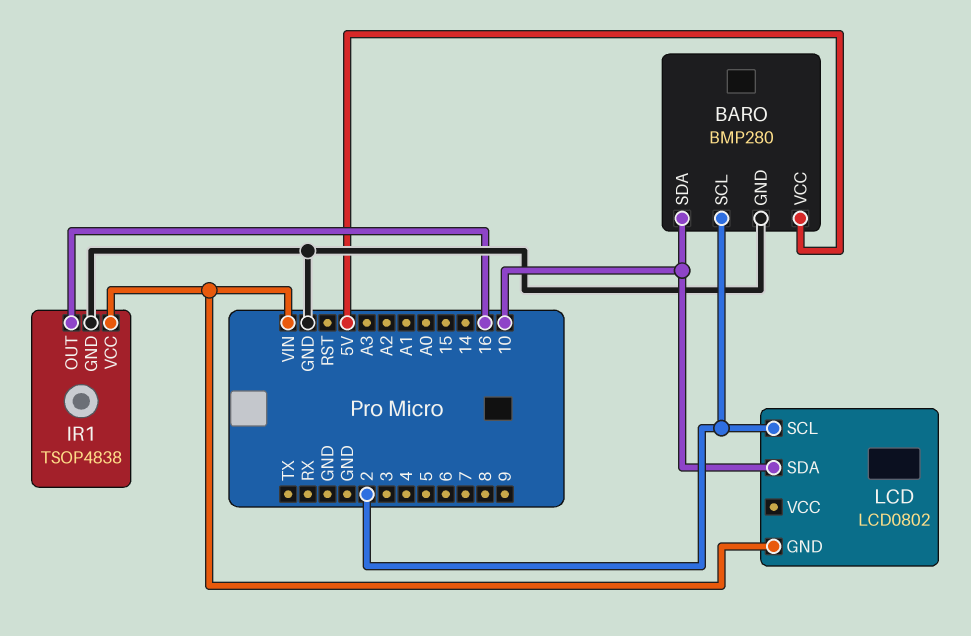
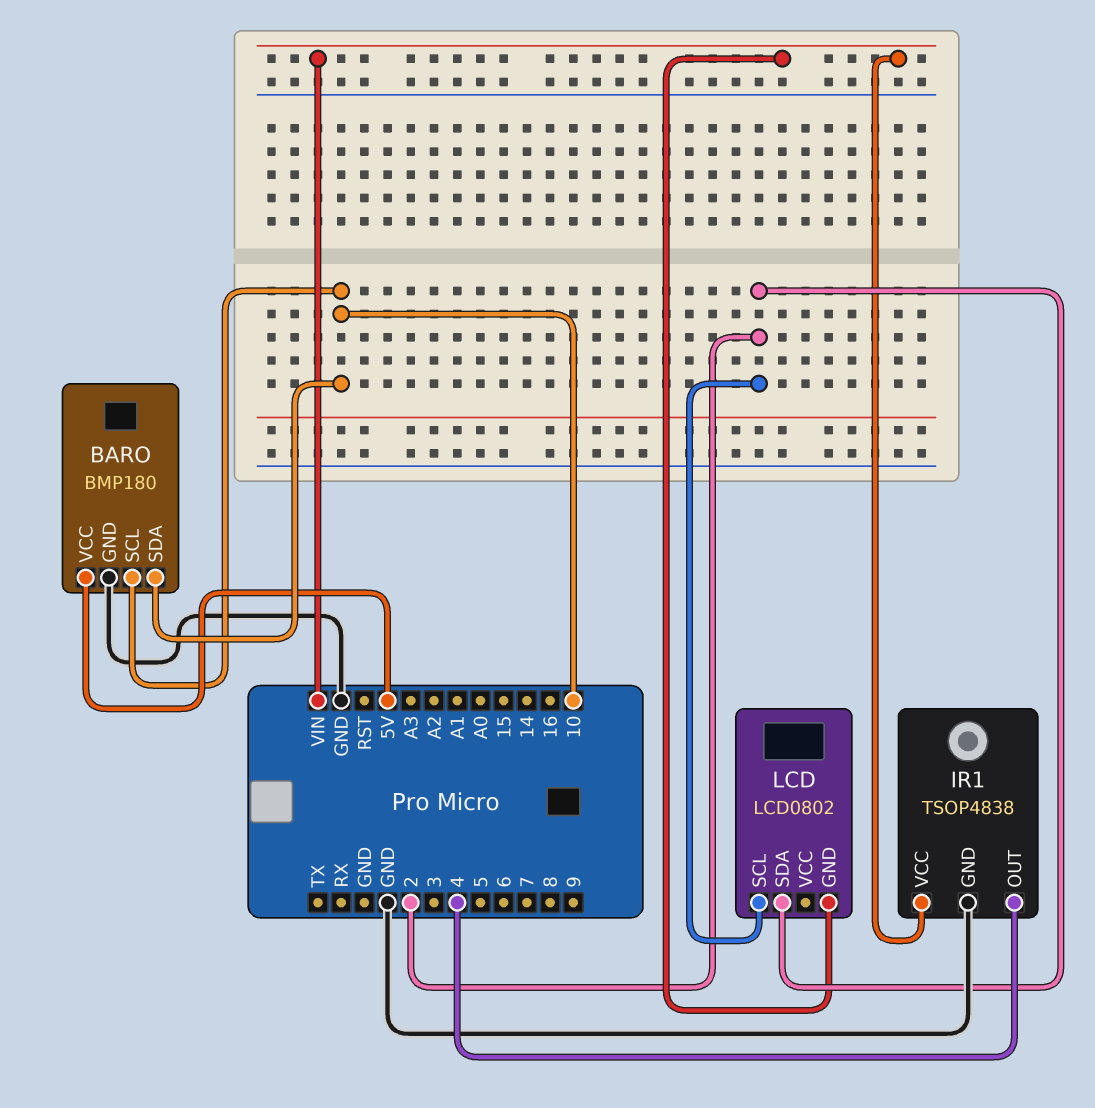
BARO: BMP280 -> BMP180
BARO pin SCL: 2 -> 10
IR1 pin OUT: 16 -> 4
LCD pin SDA: 10 -> 2

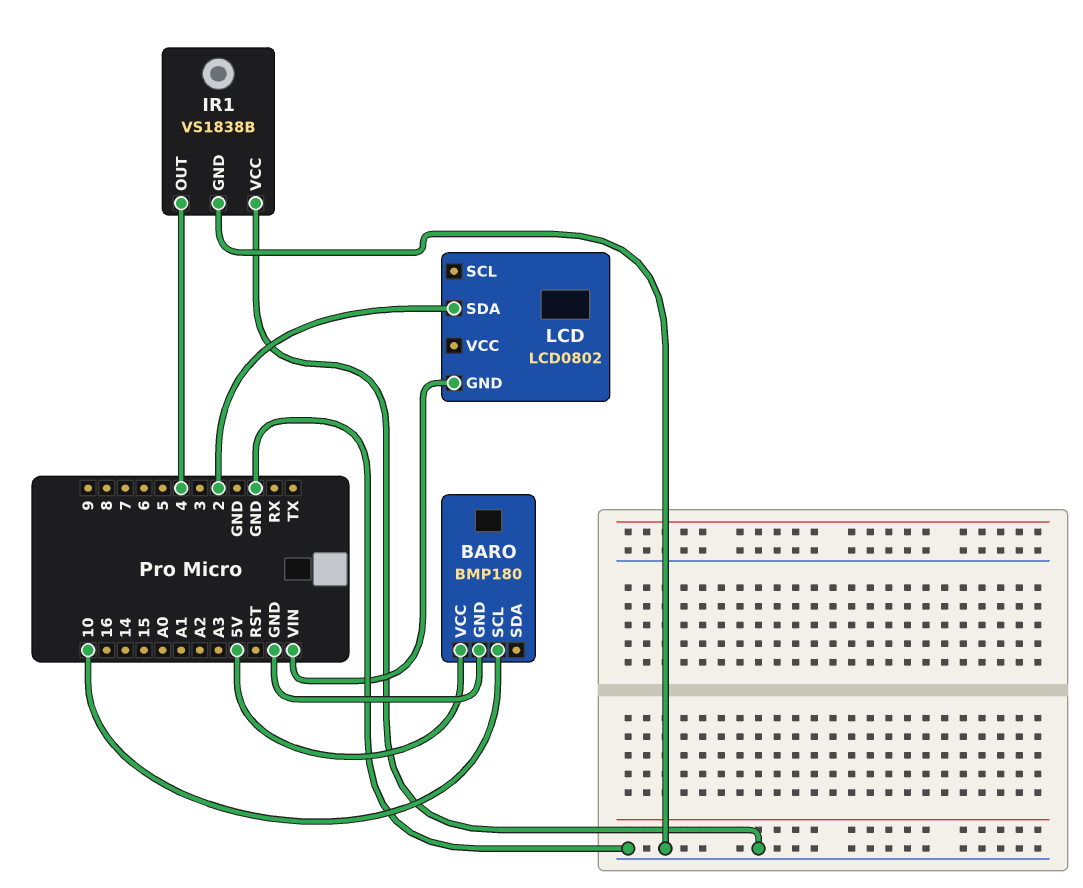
BARO pin SDA: 10 -> none
IR1: TSOP4838 -> VS1838B
IR1 pin VCC: VIN -> GND
LCD pin SCL: 2 -> none

